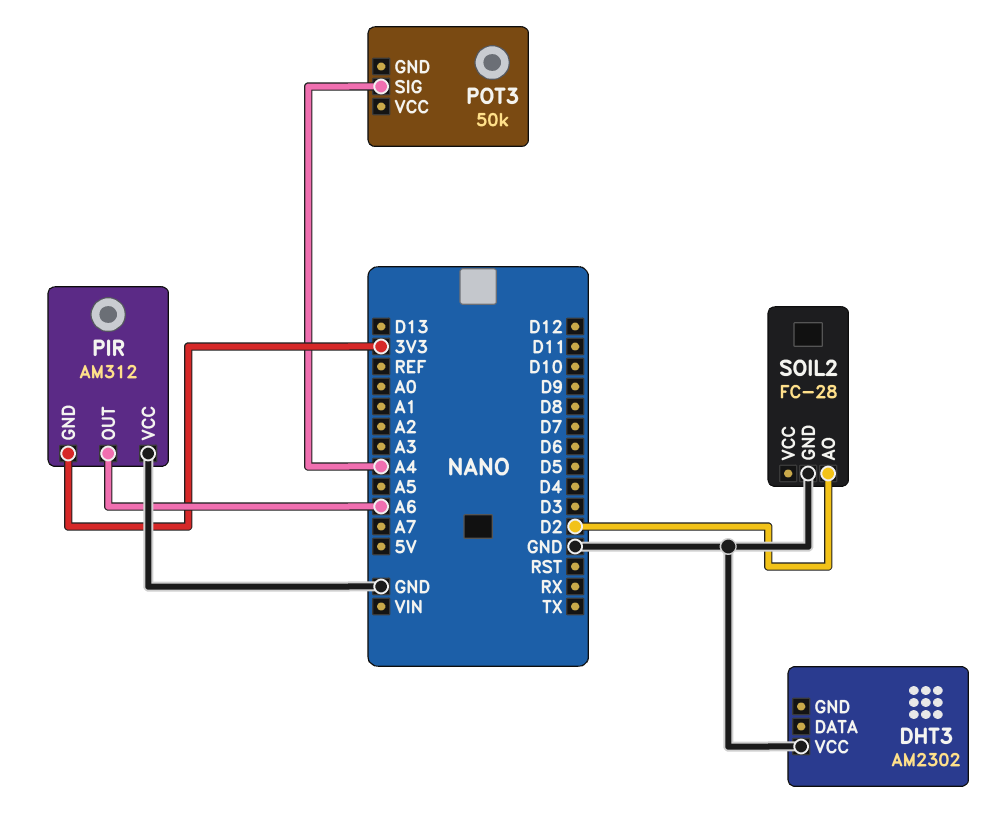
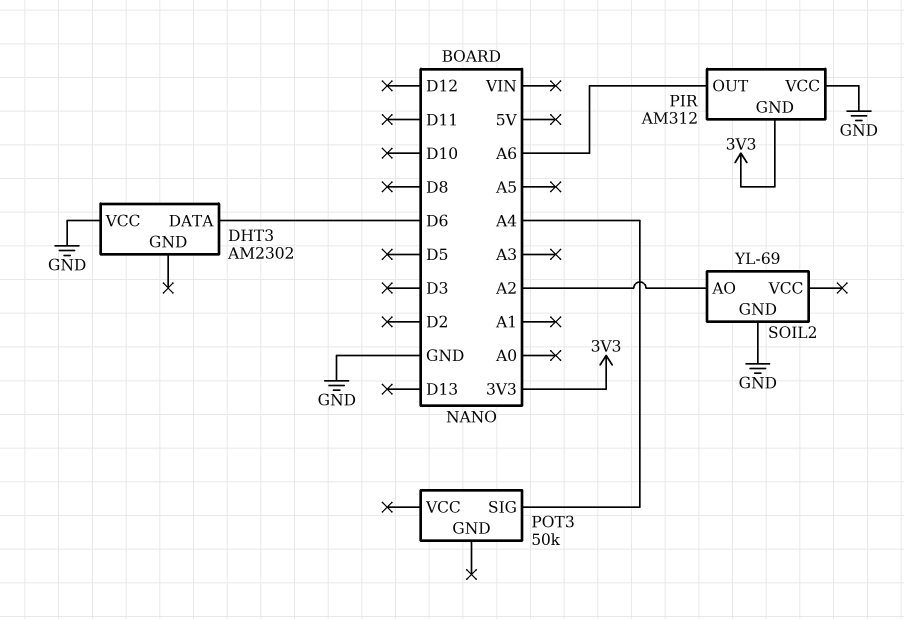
DHT3 pin DATA: none -> D6
SOIL2: FC-28 -> YL-69
SOIL2 pin AO: D2 -> A2

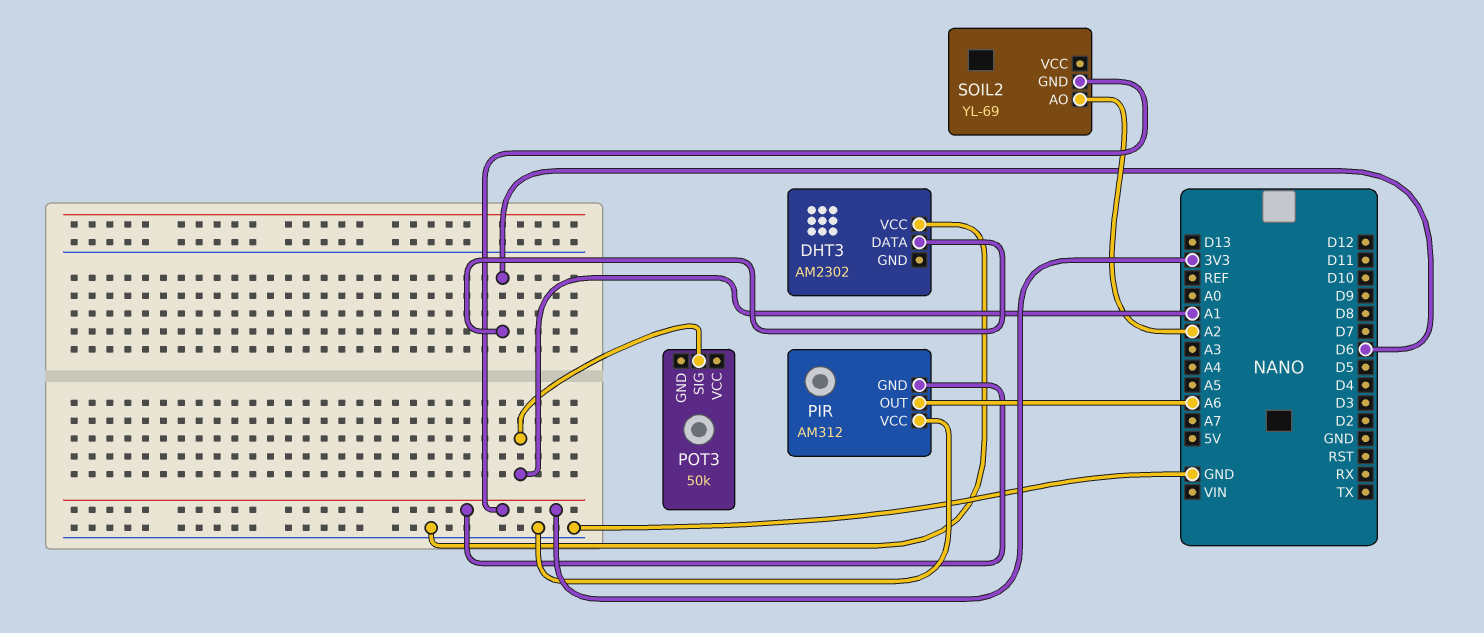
POT3 pin SIG: A4 -> A1
SOIL2 pin GND: GND -> 3V3

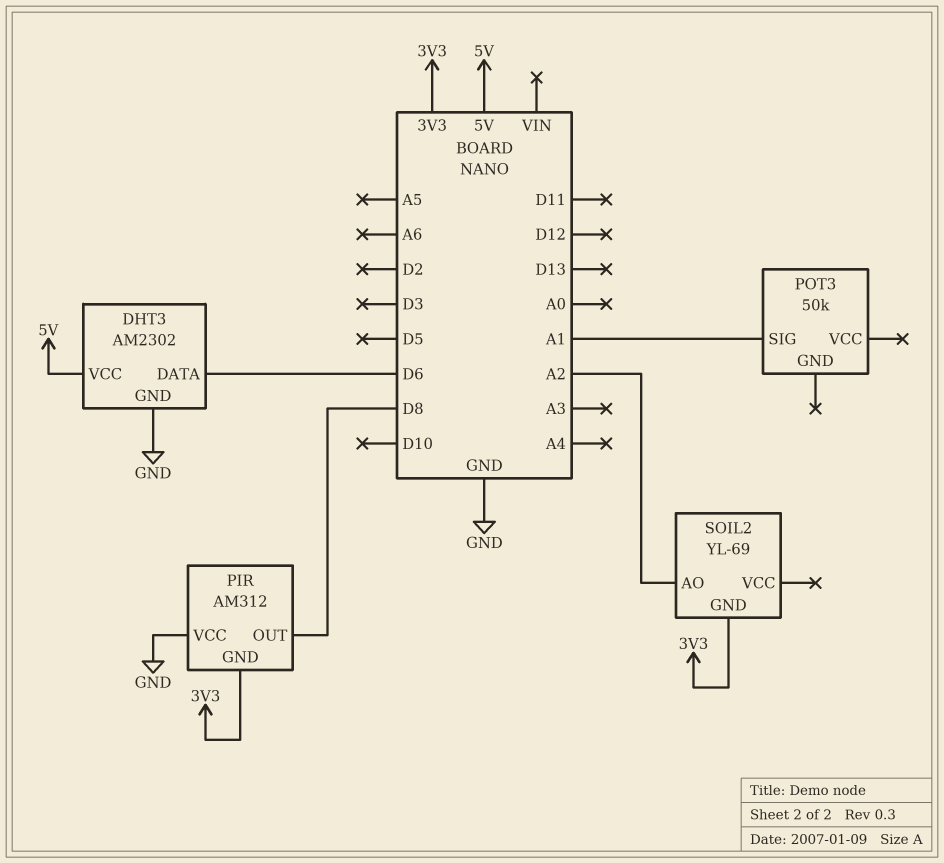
DHT3 pin GND: none -> GND
DHT3 pin VCC: GND -> 5V
PIR pin OUT: A6 -> D8

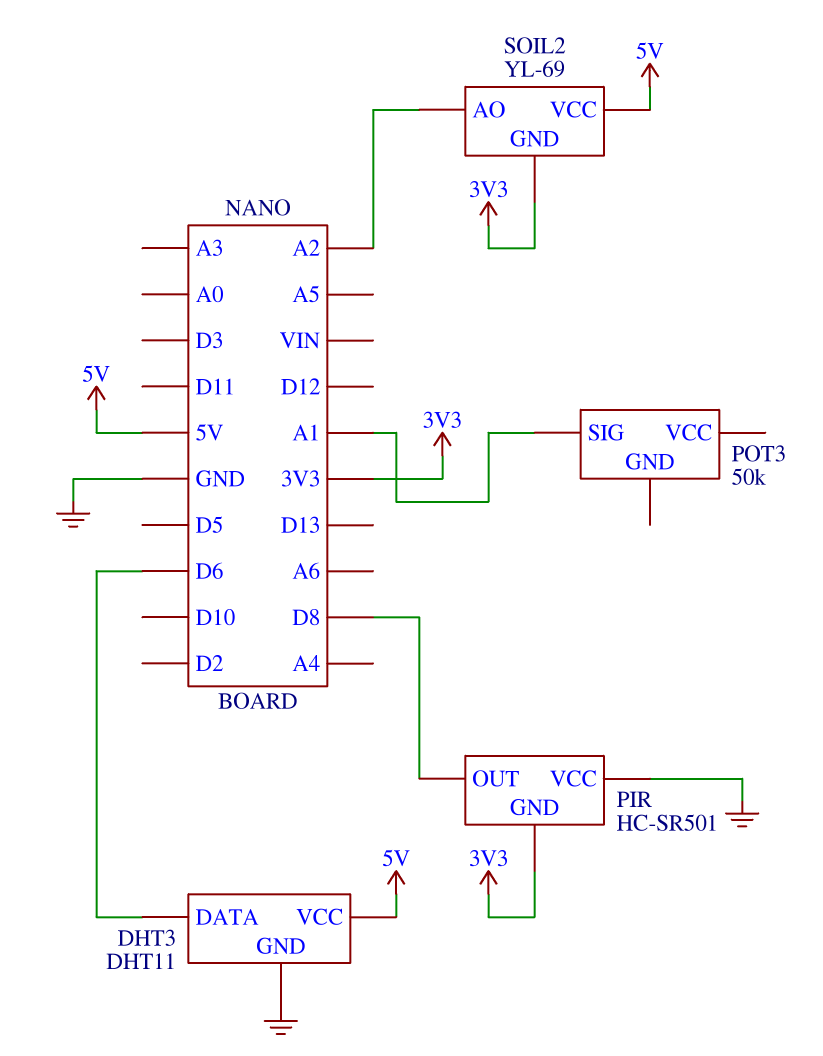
DHT3: AM2302 -> DHT11
PIR: AM312 -> HC-SR501
SOIL2 pin VCC: none -> 5V

